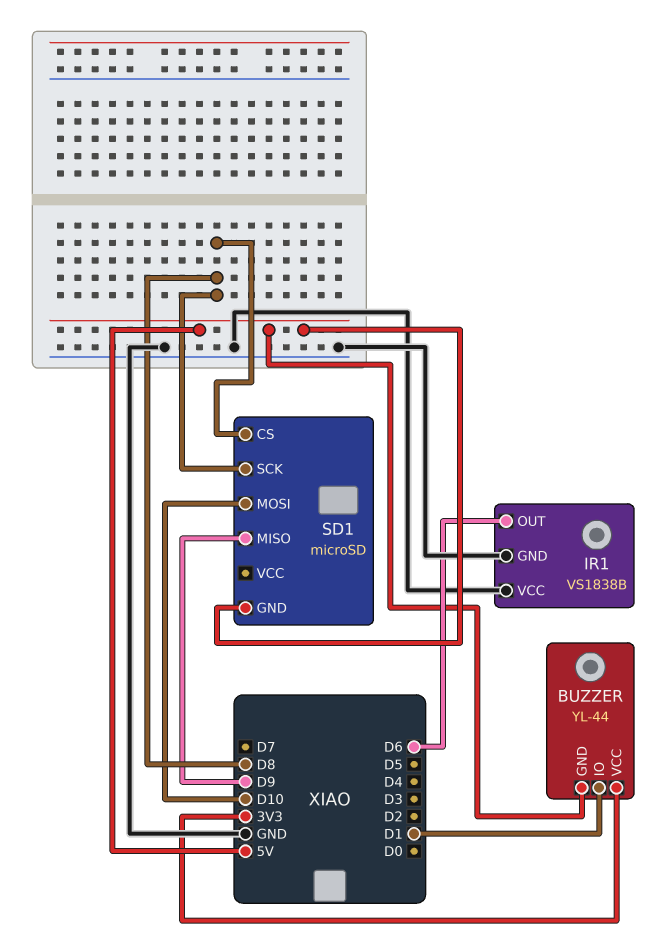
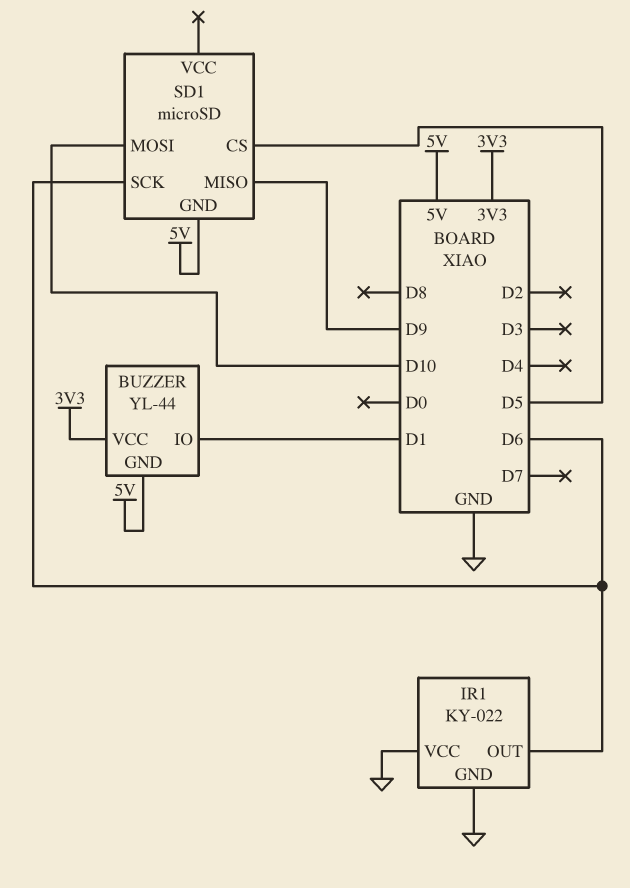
IR1: VS1838B -> KY-022
SD1 pin CS: D8 -> D5
SD1 pin SCK: D8 -> D6

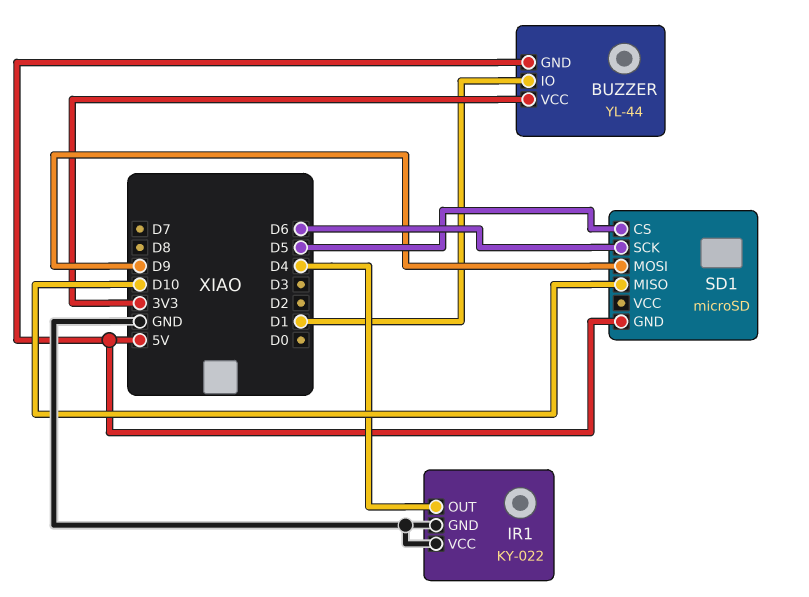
IR1 pin OUT: D6 -> D4
SD1 pin MISO: D9 -> D10
SD1 pin MOSI: D10 -> D9

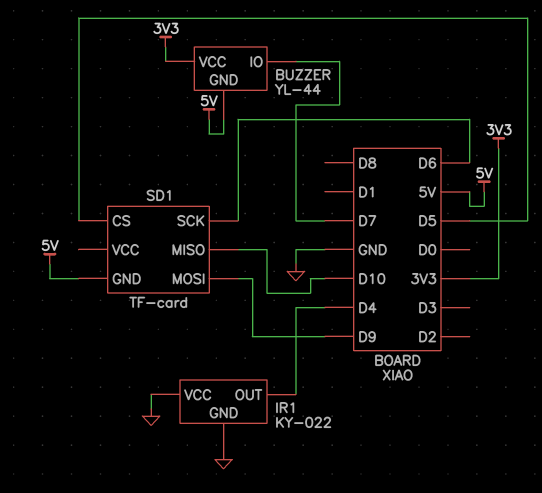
BUZZER pin IO: D1 -> D7
SD1: microSD -> TF-card

